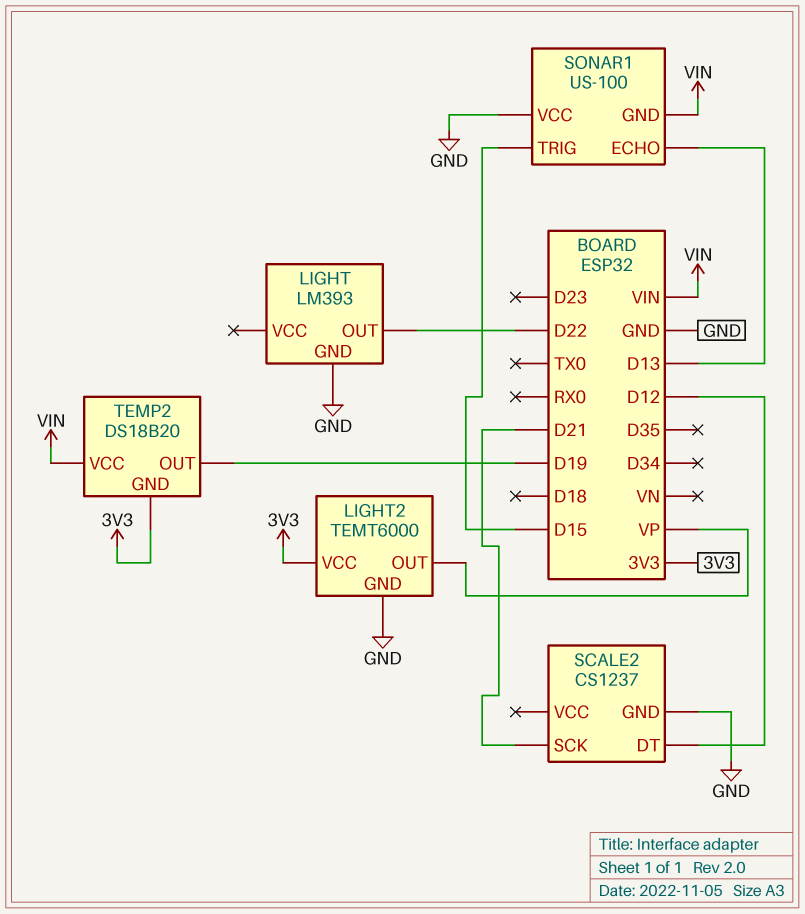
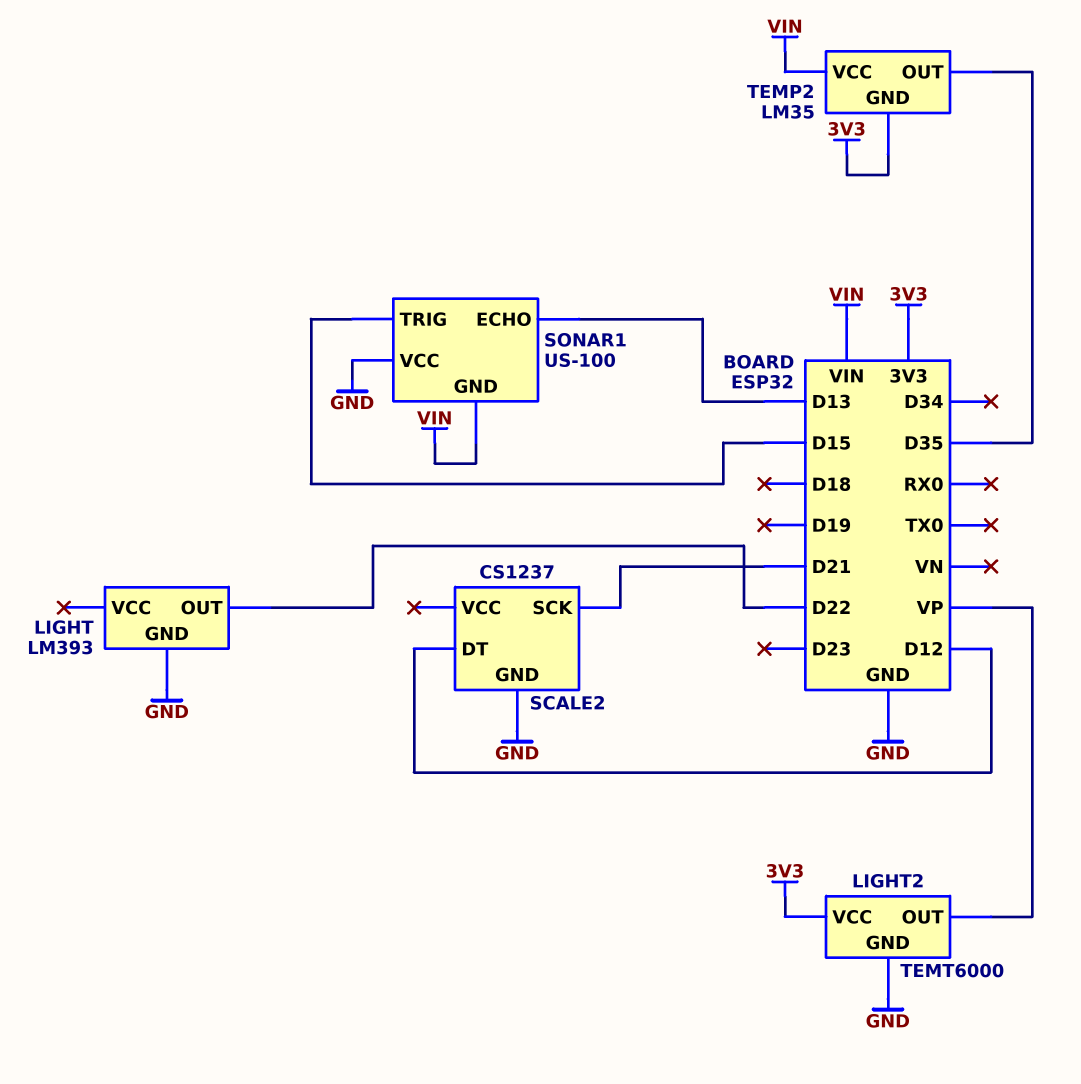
TEMP2: DS18B20 -> LM35
TEMP2 pin OUT: D19 -> D35

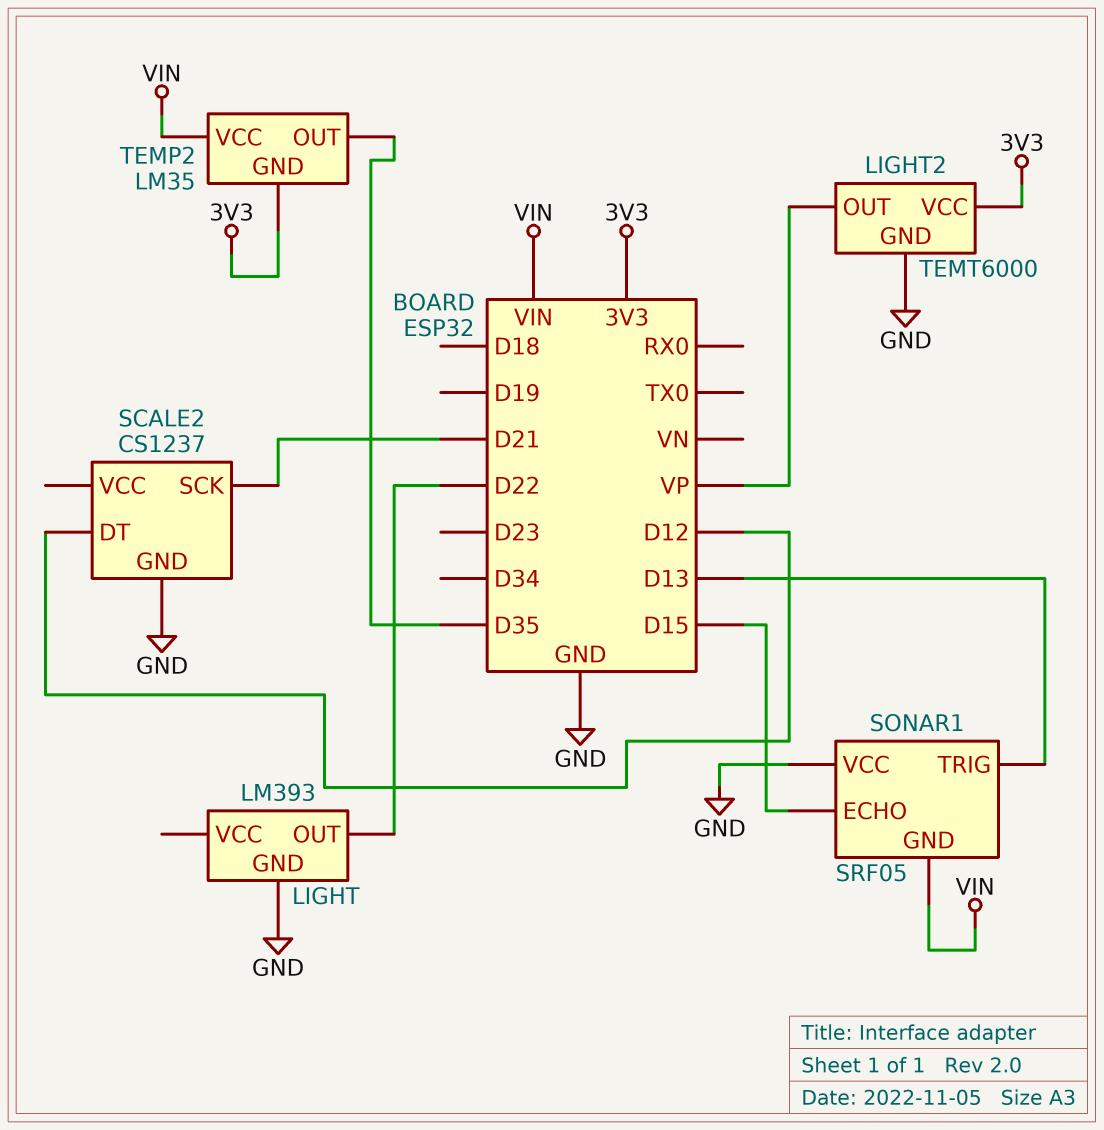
SONAR1: US-100 -> SRF05
SONAR1 pin ECHO: D13 -> D15
SONAR1 pin TRIG: D15 -> D13

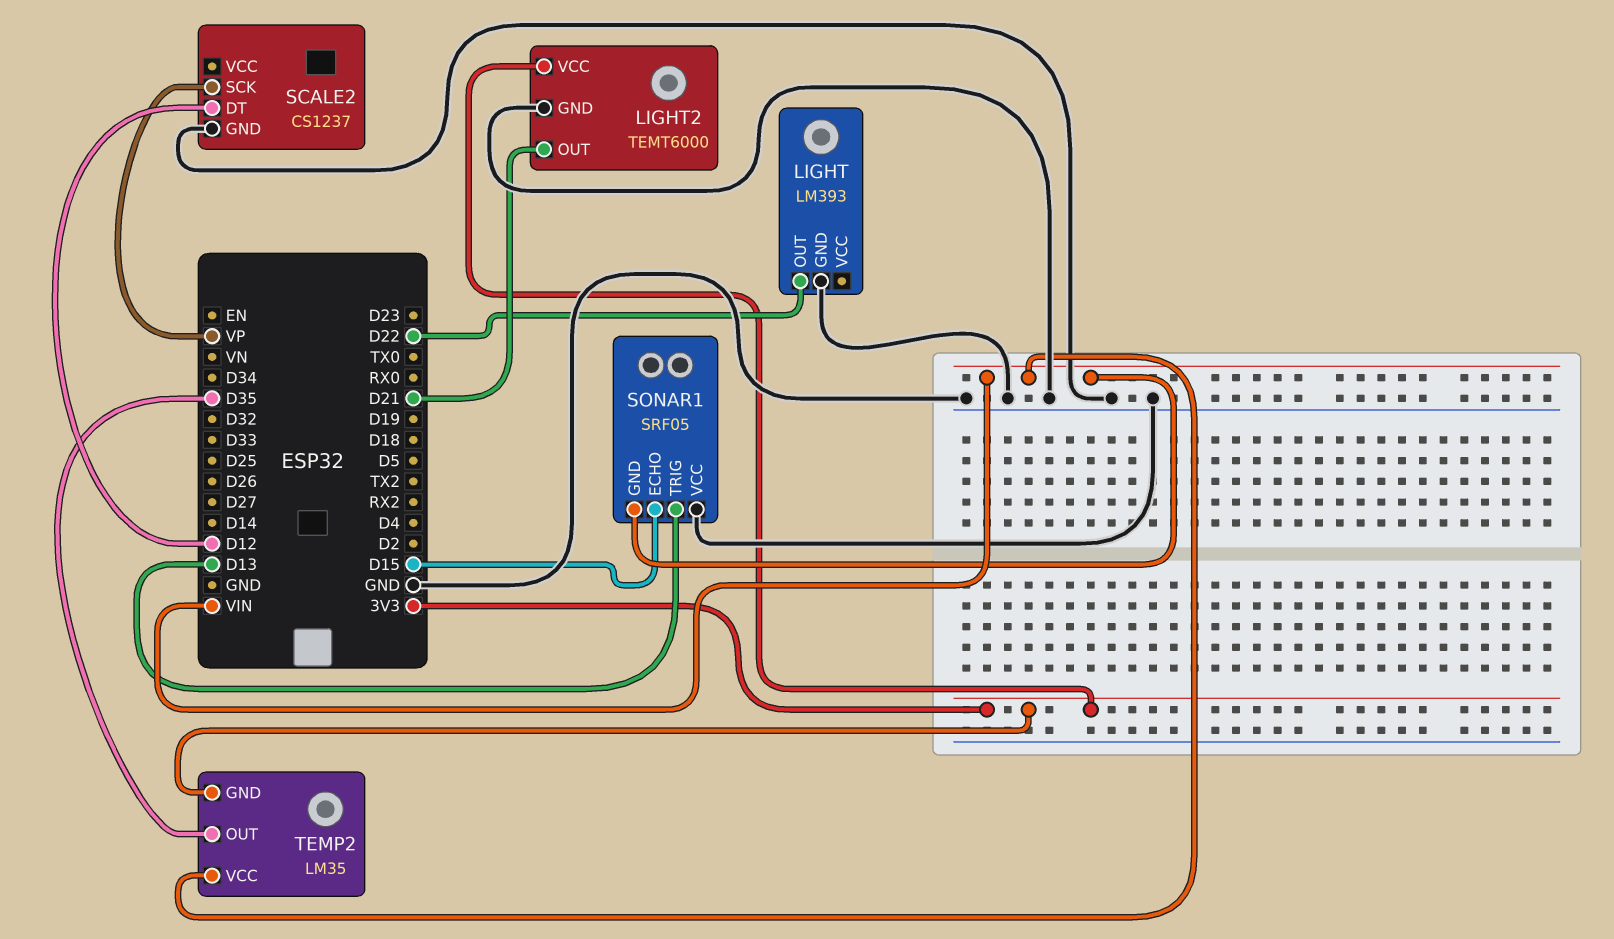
LIGHT2 pin OUT: VP -> D21
SCALE2 pin SCK: D21 -> VP

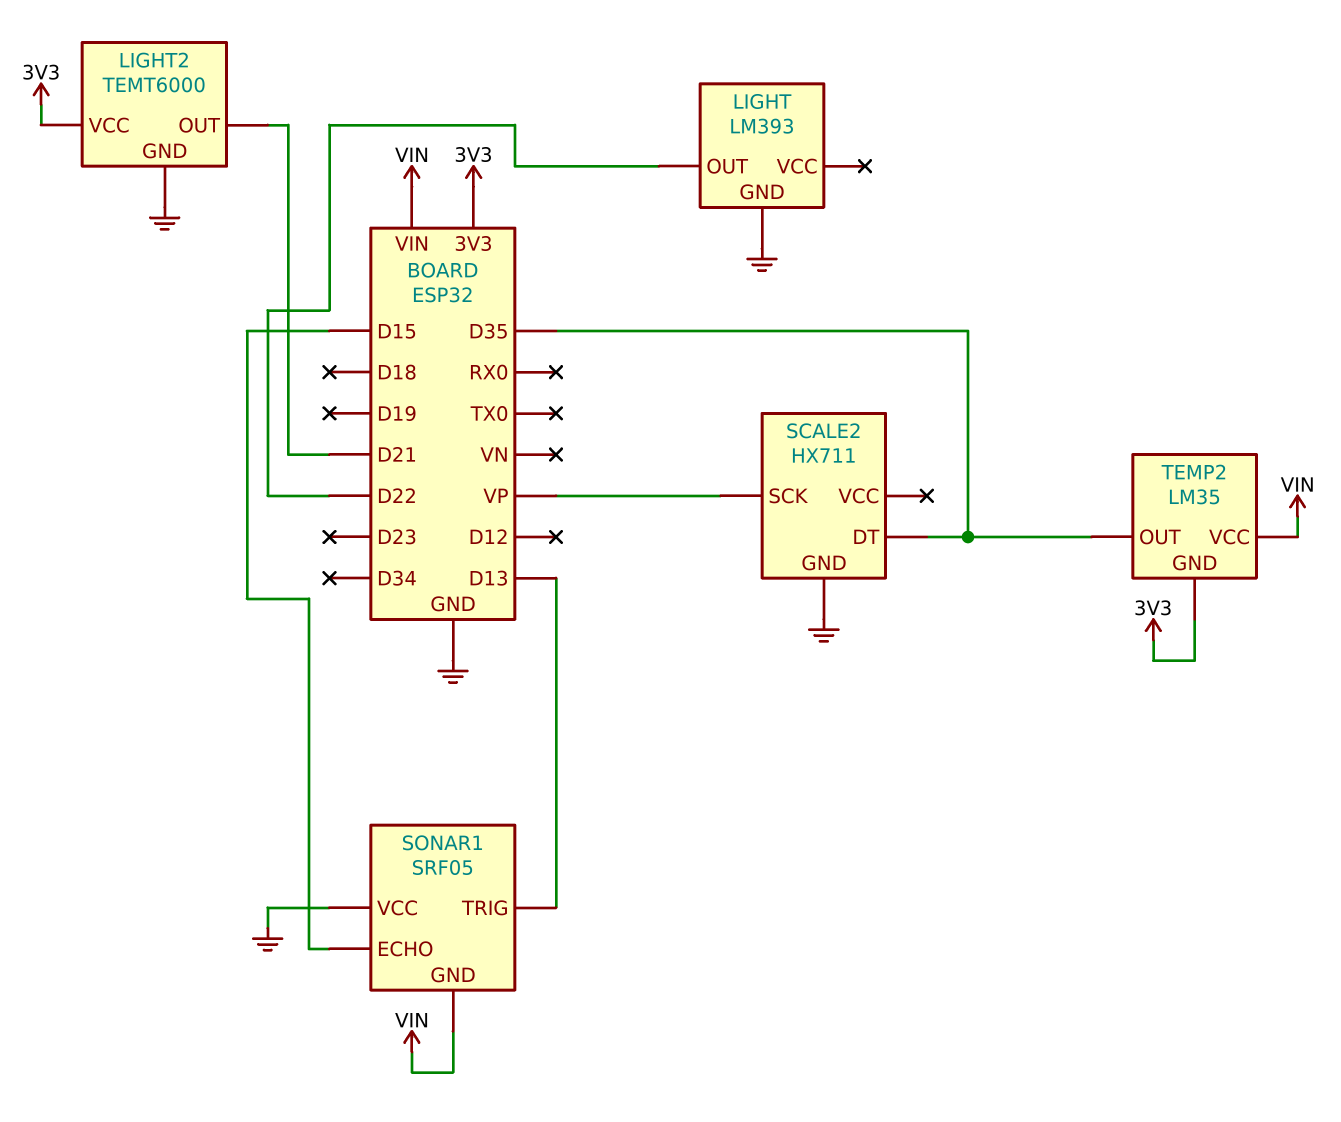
SCALE2: CS1237 -> HX711
SCALE2 pin DT: D12 -> D35

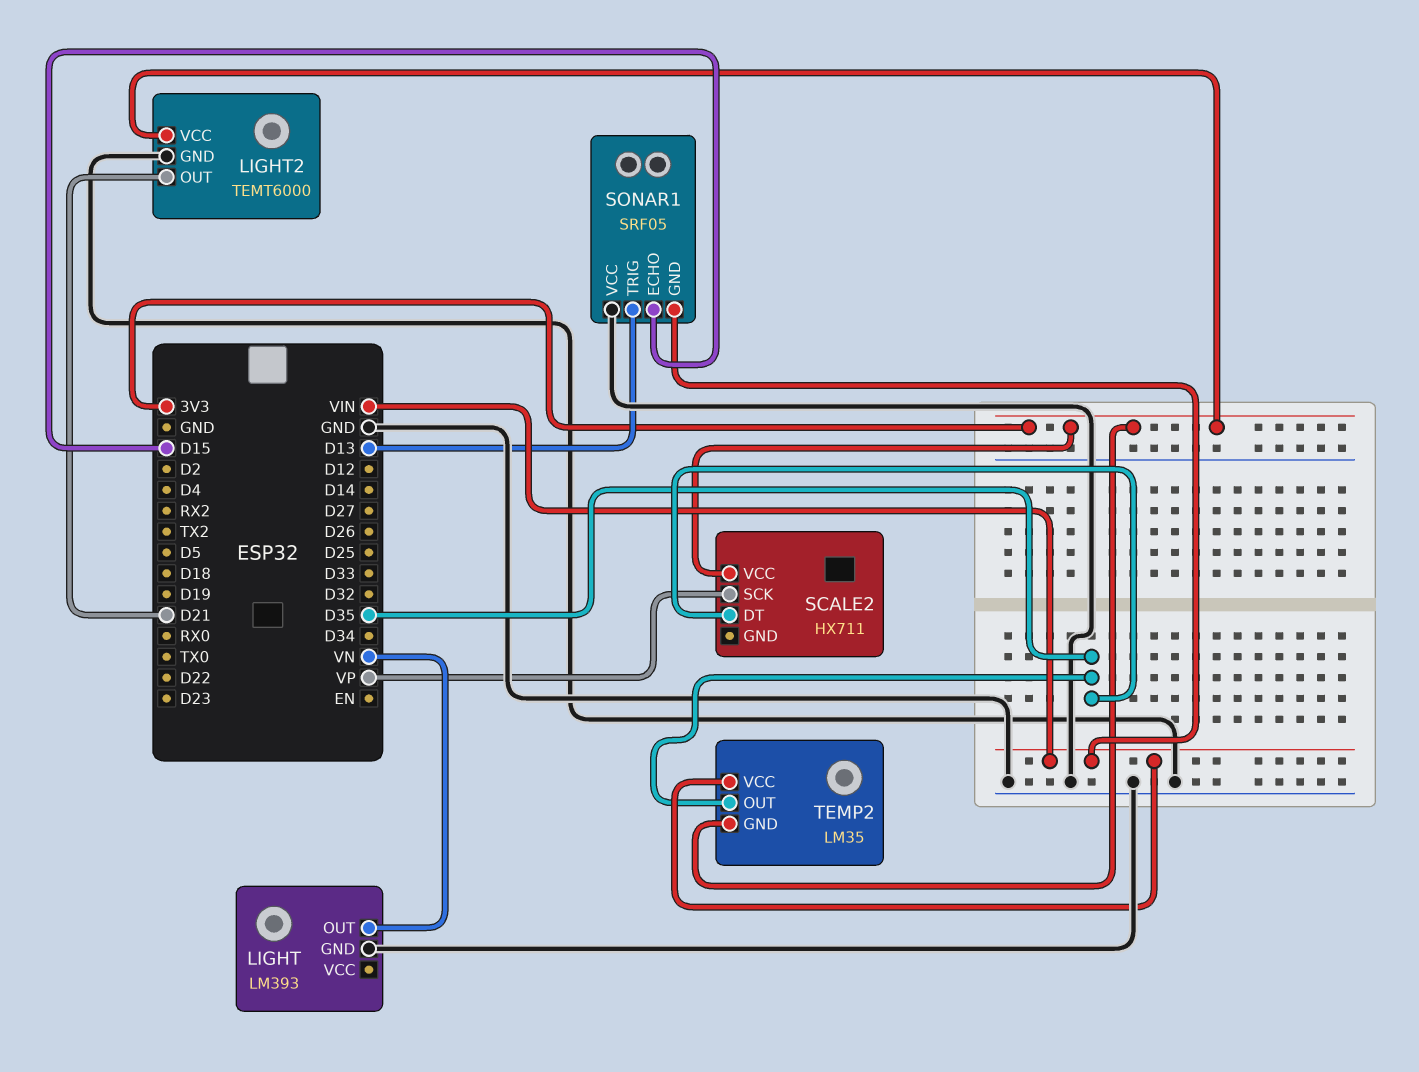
LIGHT pin OUT: D22 -> VN
SCALE2 pin GND: GND -> none
SCALE2 pin VCC: none -> 3V3

